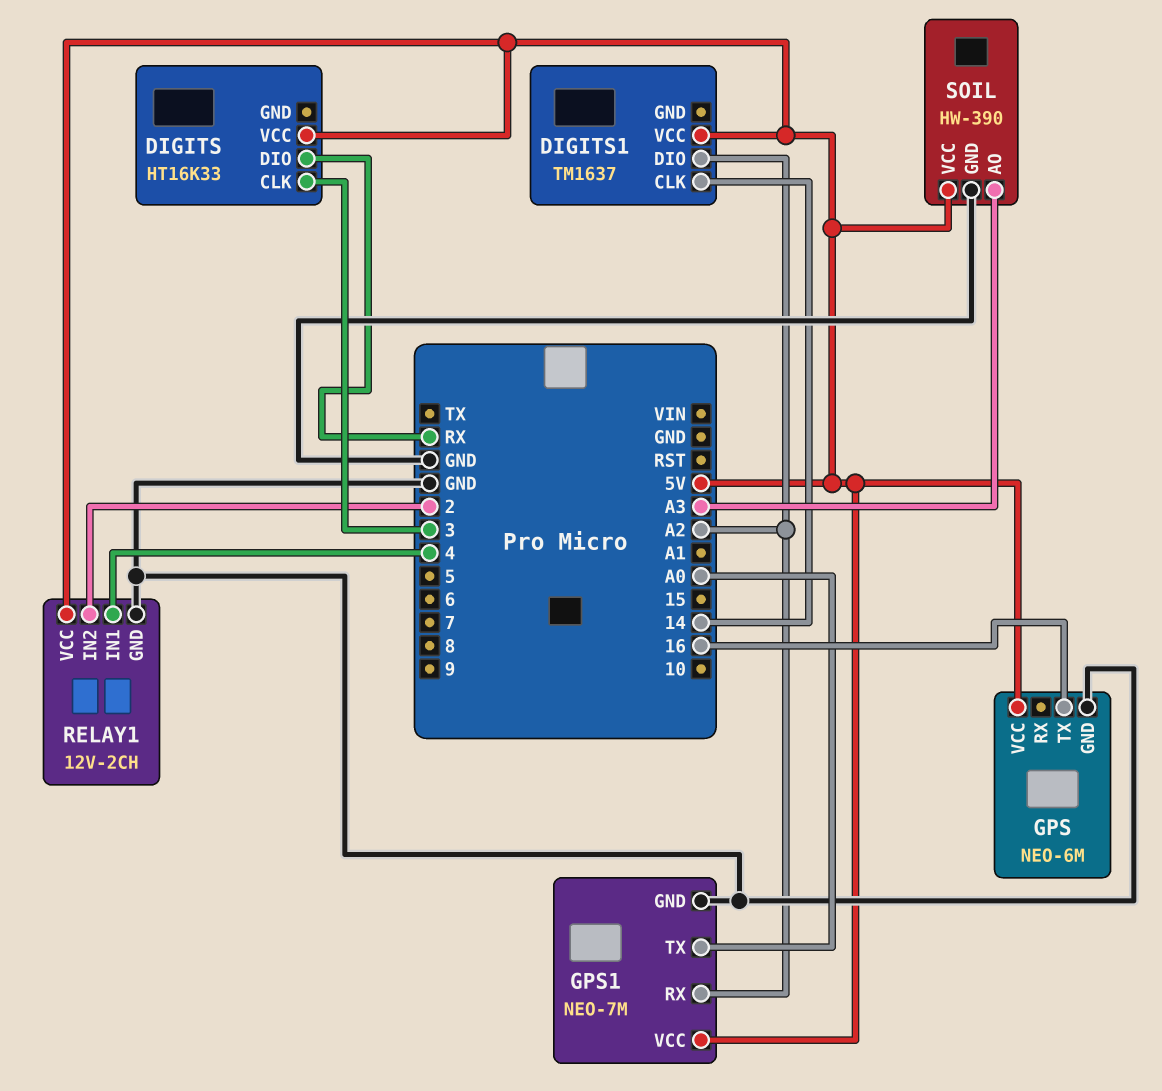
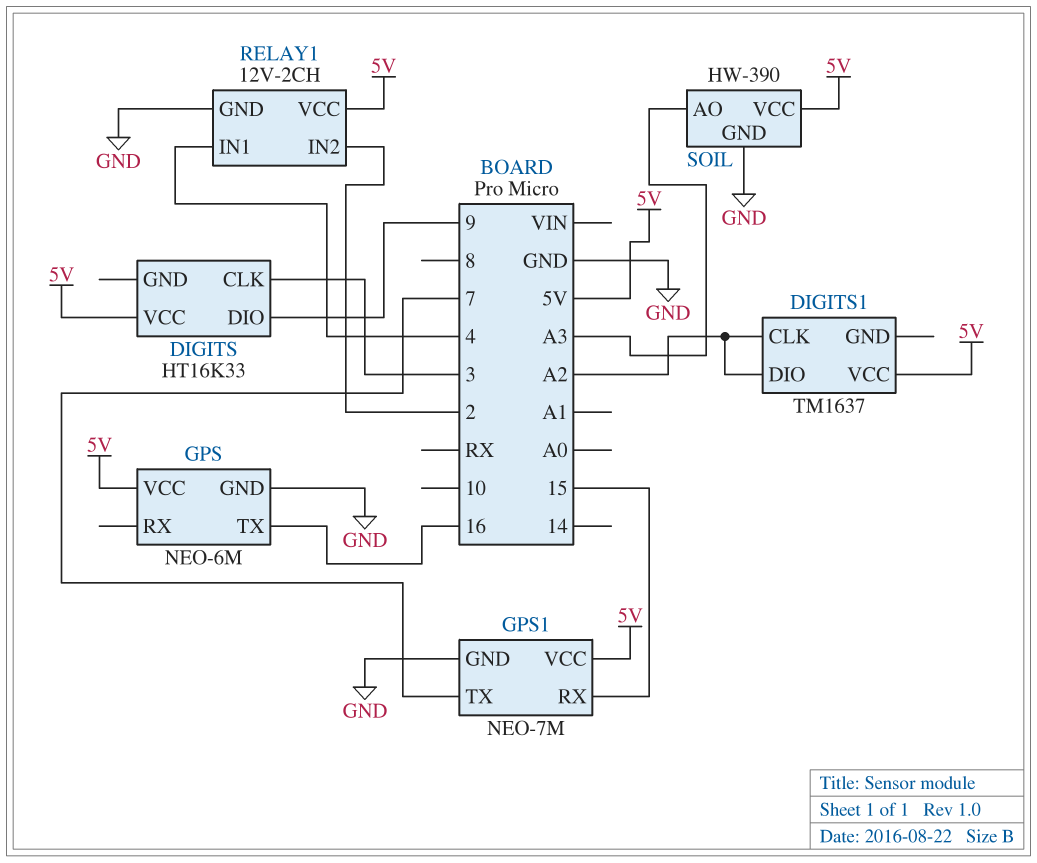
DIGITS pin DIO: RX -> 9
DIGITS1 pin CLK: 14 -> A2
GPS1 pin RX: A2 -> 15
GPS1 pin TX: A0 -> 7

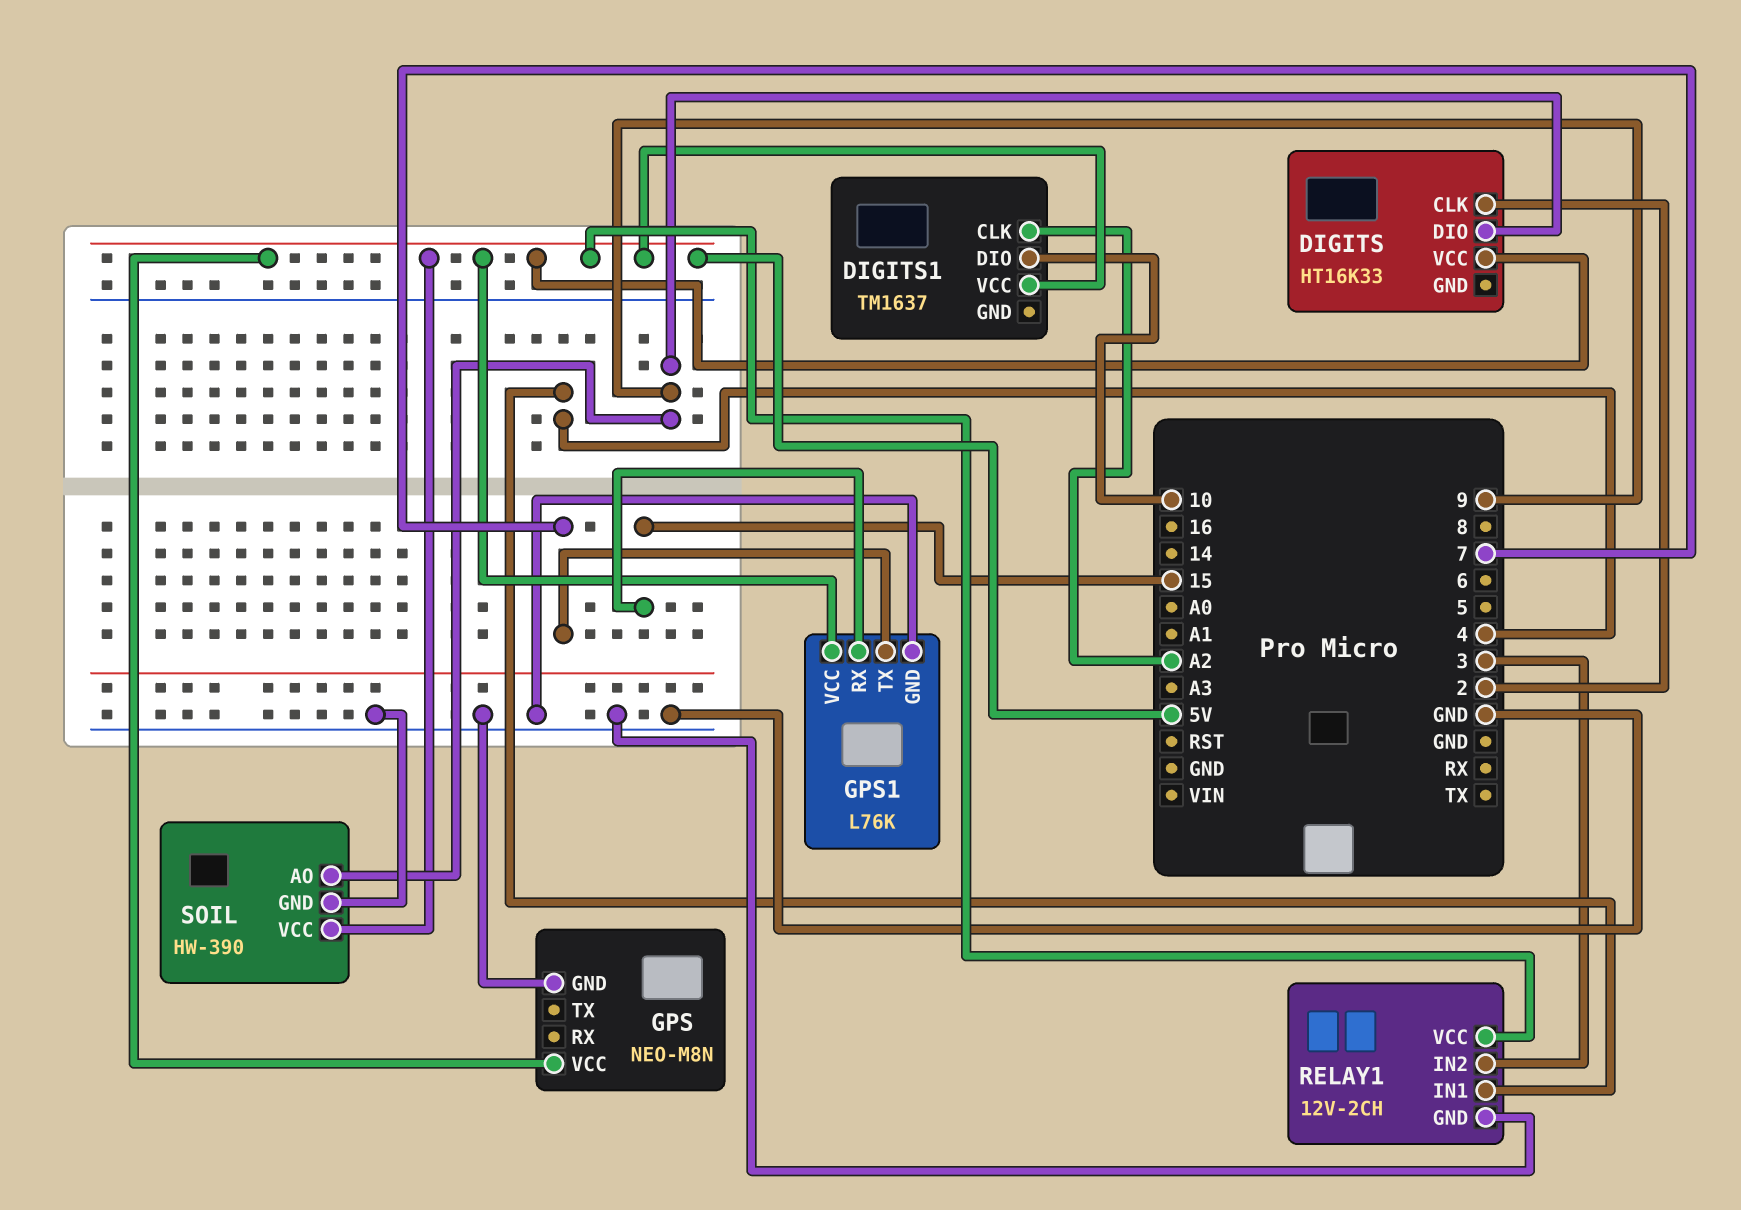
DIGITS pin CLK: 3 -> 2
DIGITS1 pin DIO: A2 -> 10
GPS: NEO-6M -> NEO-M8N
GPS pin TX: 16 -> none
GPS1: NEO-7M -> L76K
RELAY1 pin IN2: 2 -> 3
SOIL pin AO: A3 -> 9

